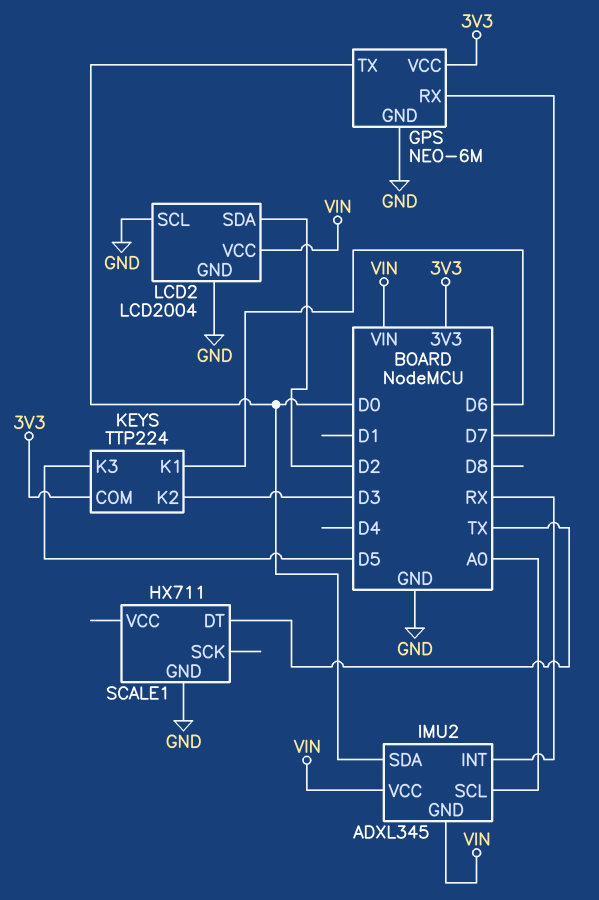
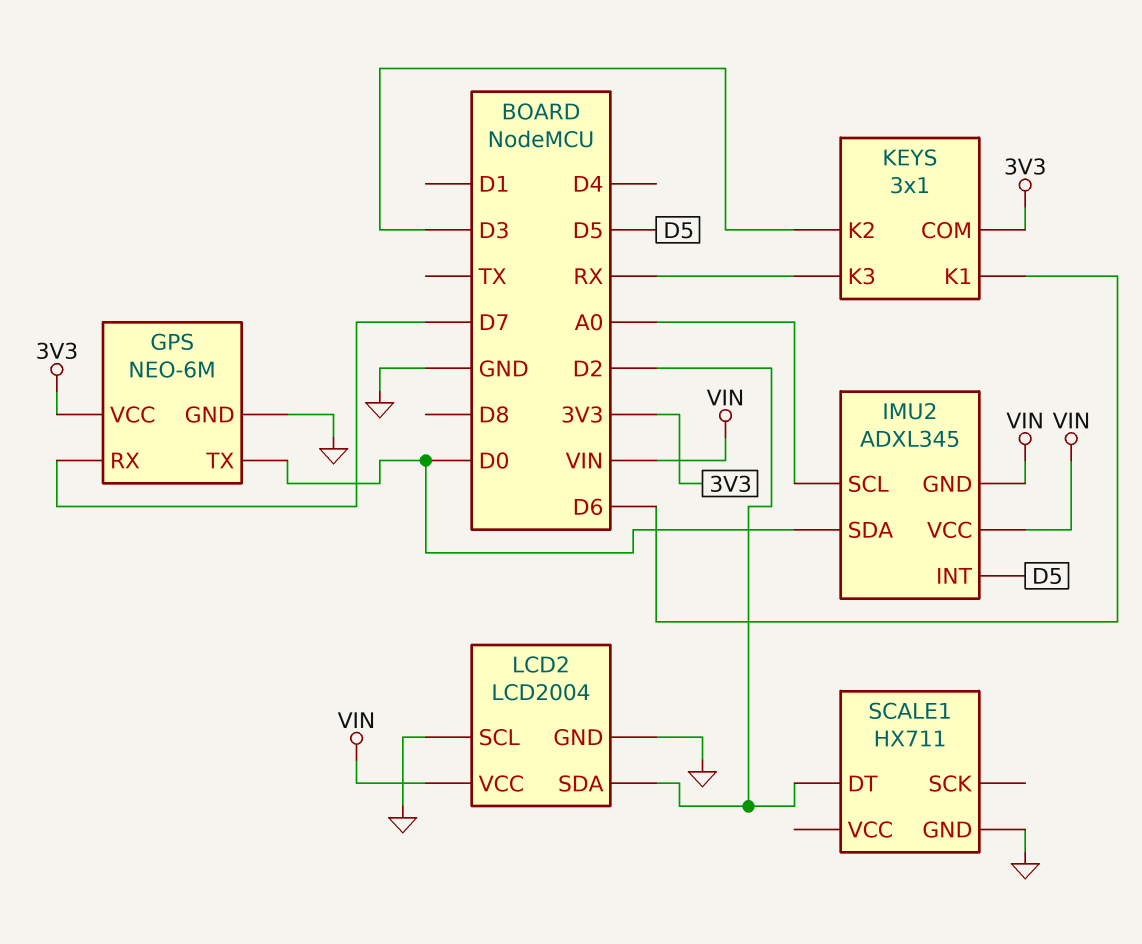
IMU2 pin INT: RX -> D5
KEYS: TTP224 -> 3x1
KEYS pin K3: D5 -> RX
SCALE1 pin DT: TX -> D2

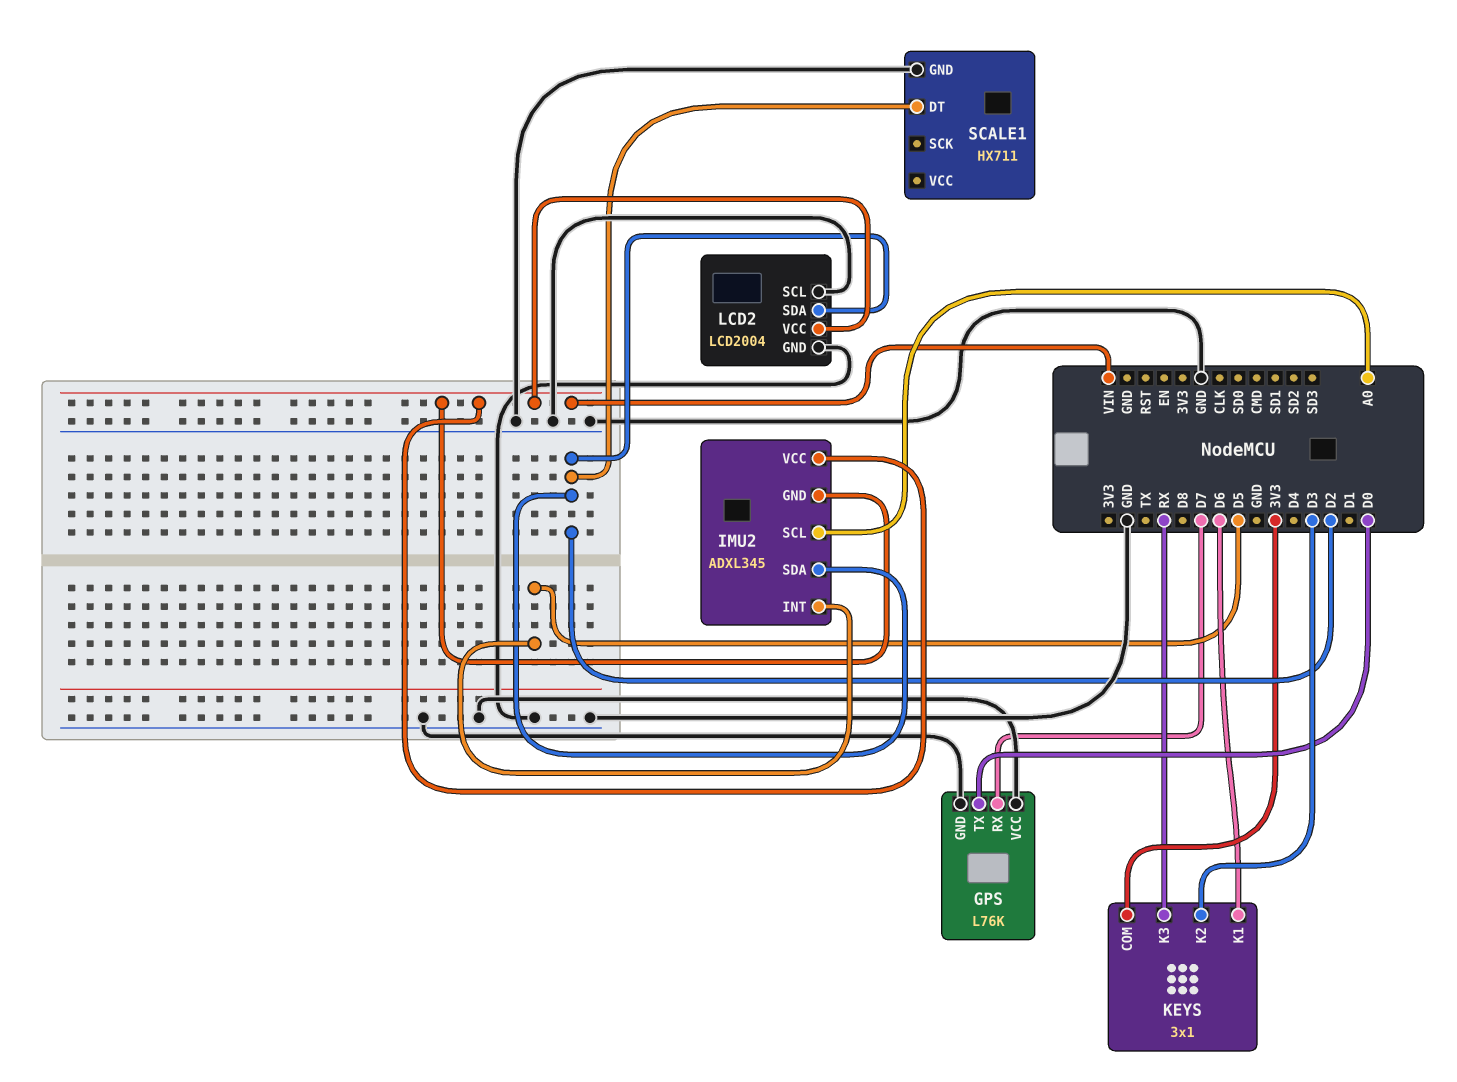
GPS: NEO-6M -> L76K
GPS pin VCC: 3V3 -> GND
IMU2 pin SDA: D0 -> D2

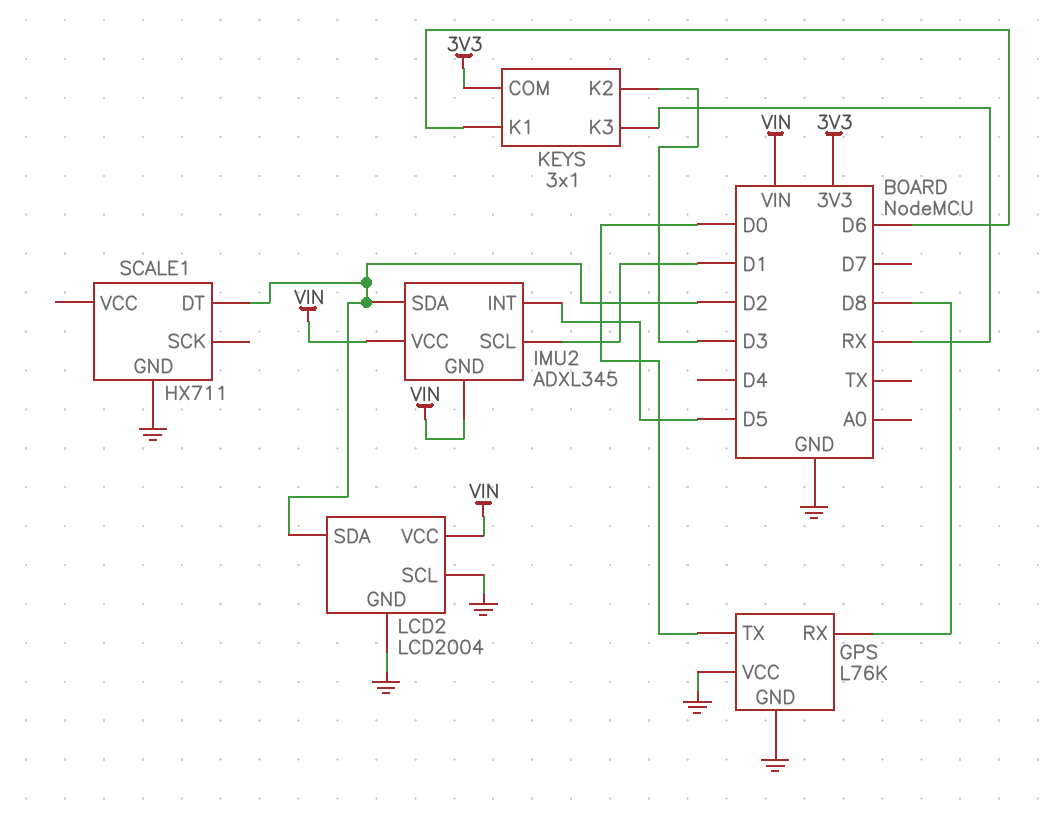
GPS pin RX: D7 -> D8
IMU2 pin SCL: A0 -> D1

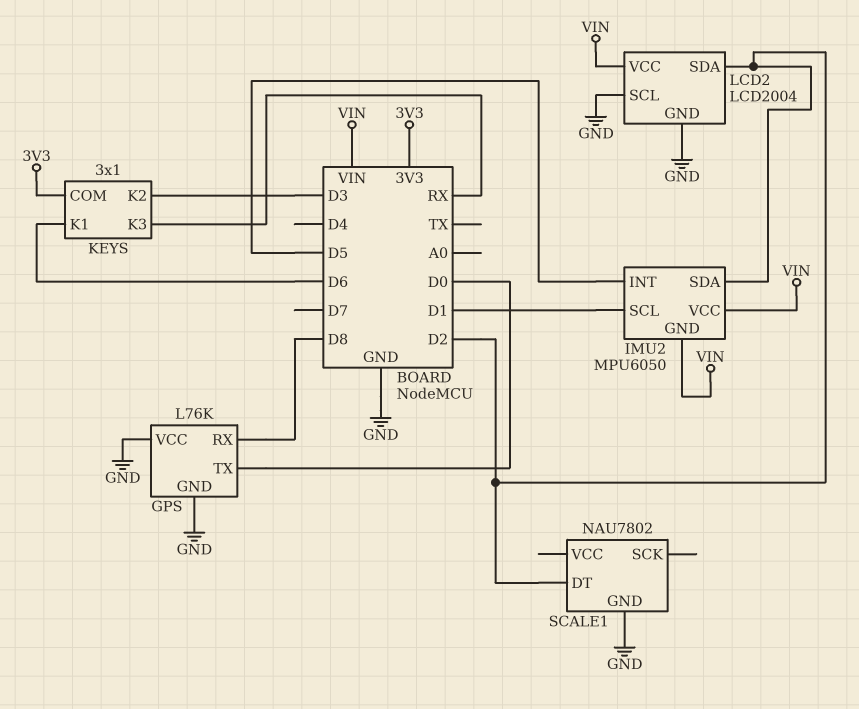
IMU2: ADXL345 -> MPU6050
SCALE1: HX711 -> NAU7802

